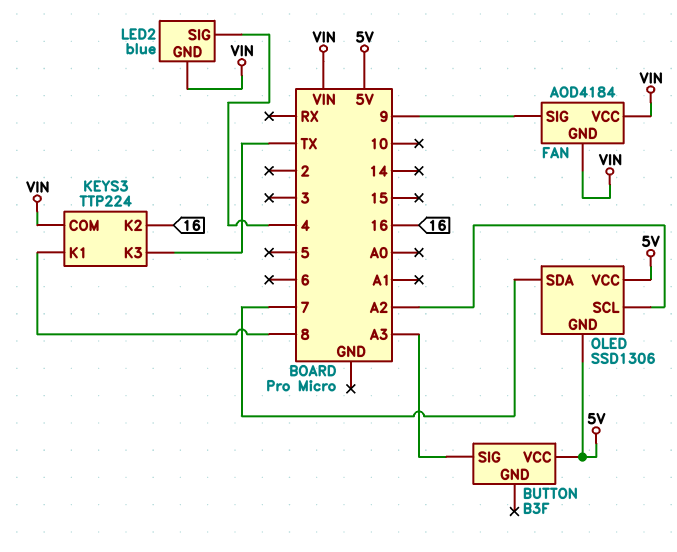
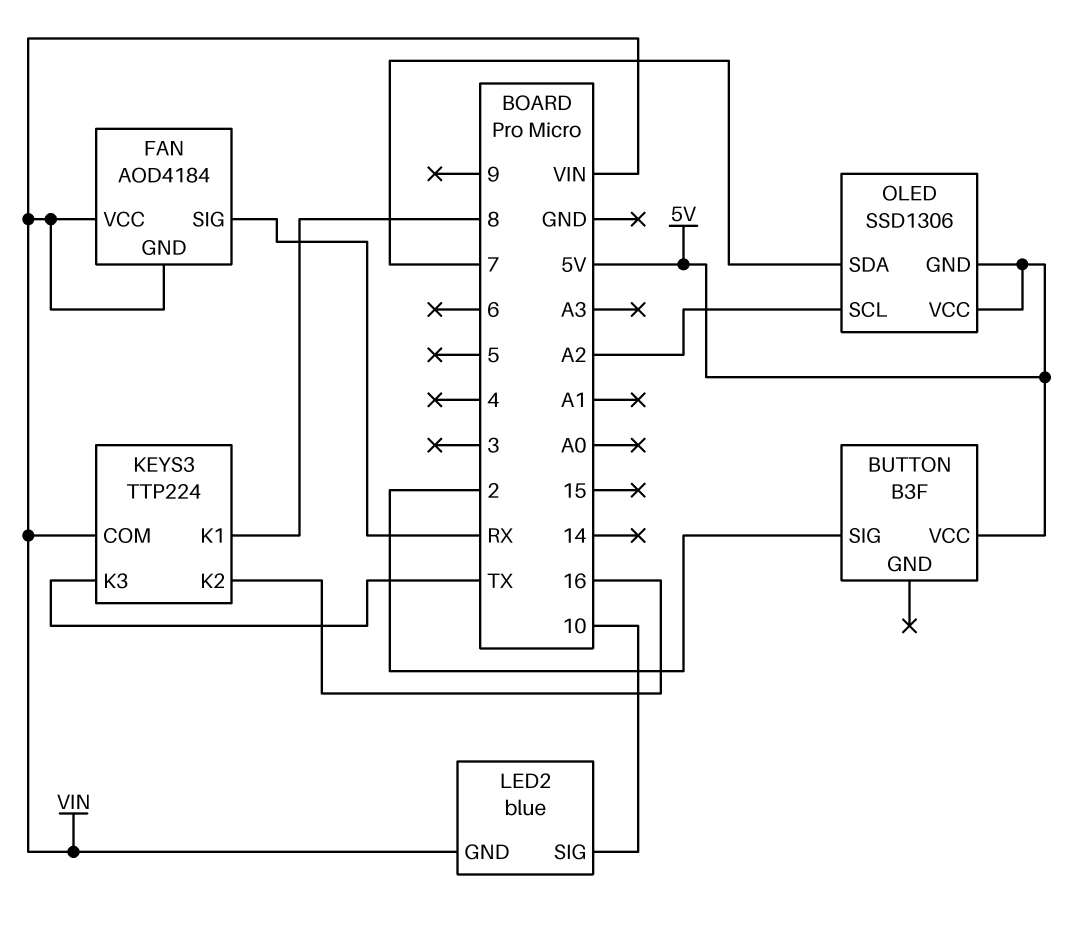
BUTTON pin SIG: A3 -> 2
FAN pin SIG: 9 -> RX
LED2 pin SIG: 4 -> 10

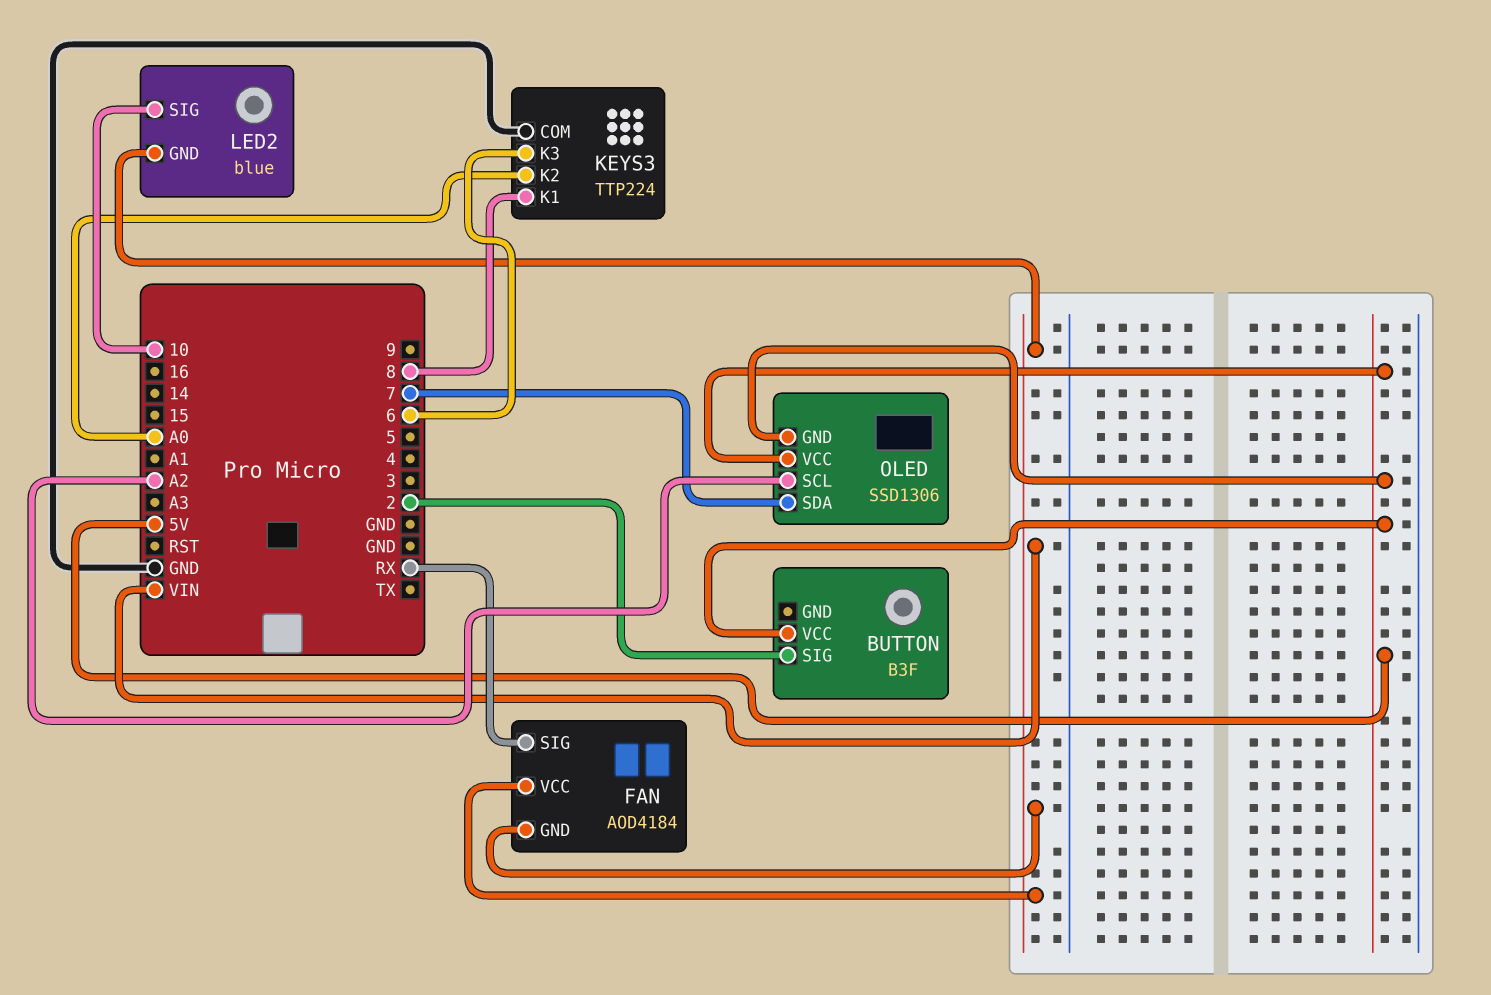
KEYS3 pin COM: VIN -> GND
KEYS3 pin K2: 16 -> A0
KEYS3 pin K3: TX -> 6

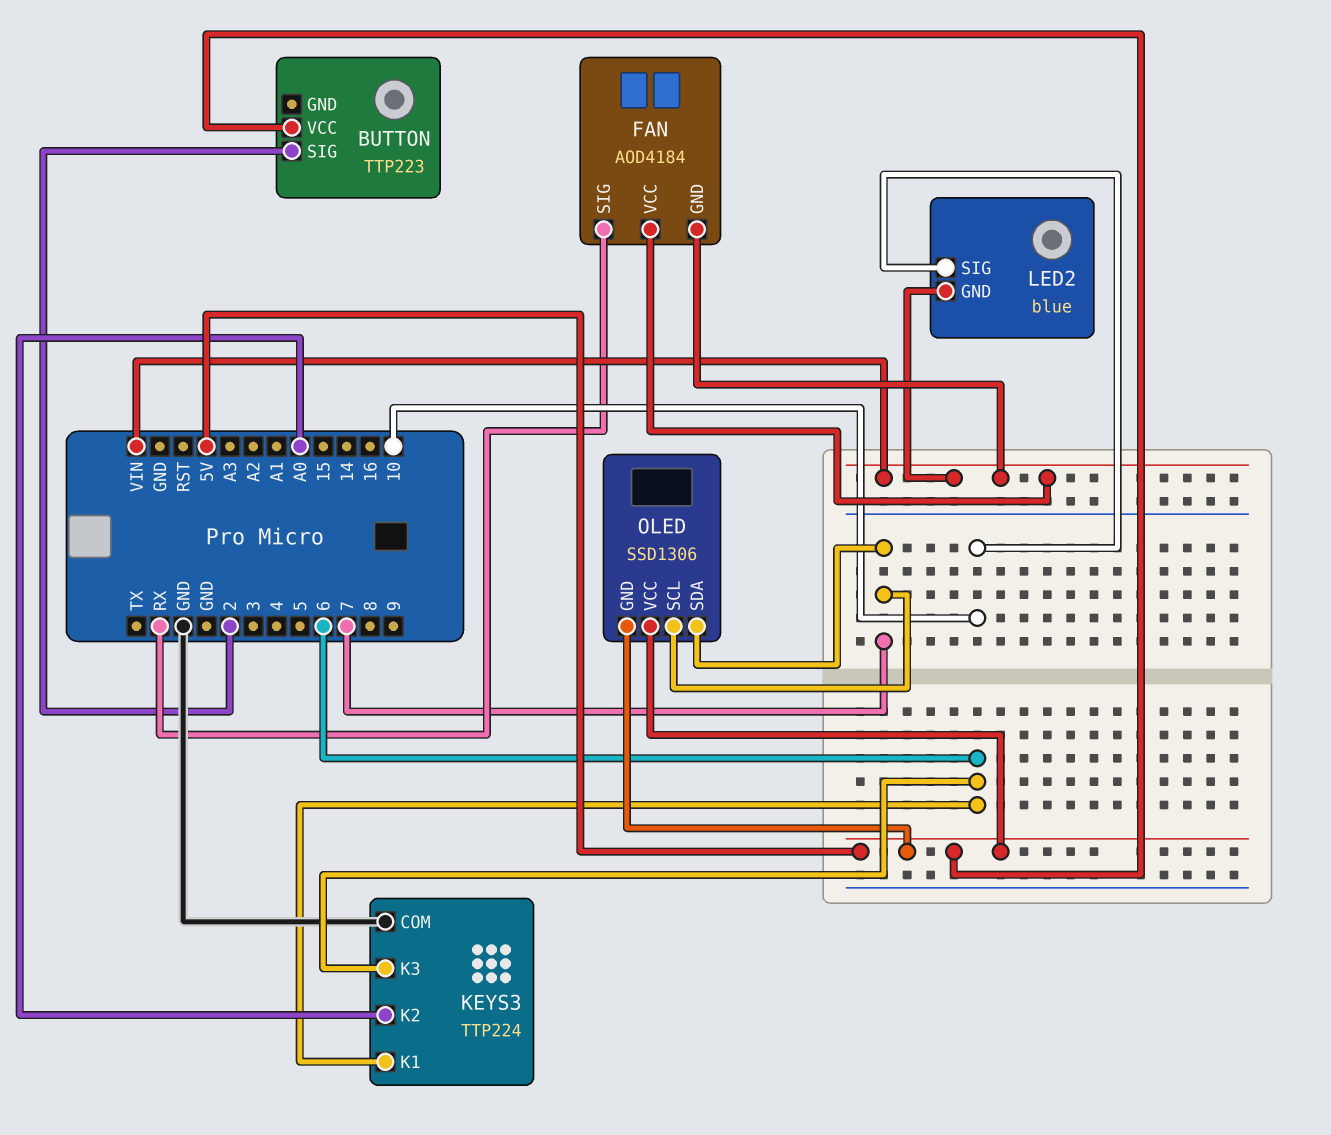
BUTTON: B3F -> TTP223
KEYS3 pin K1: 8 -> 6
OLED pin SCL: A2 -> 7

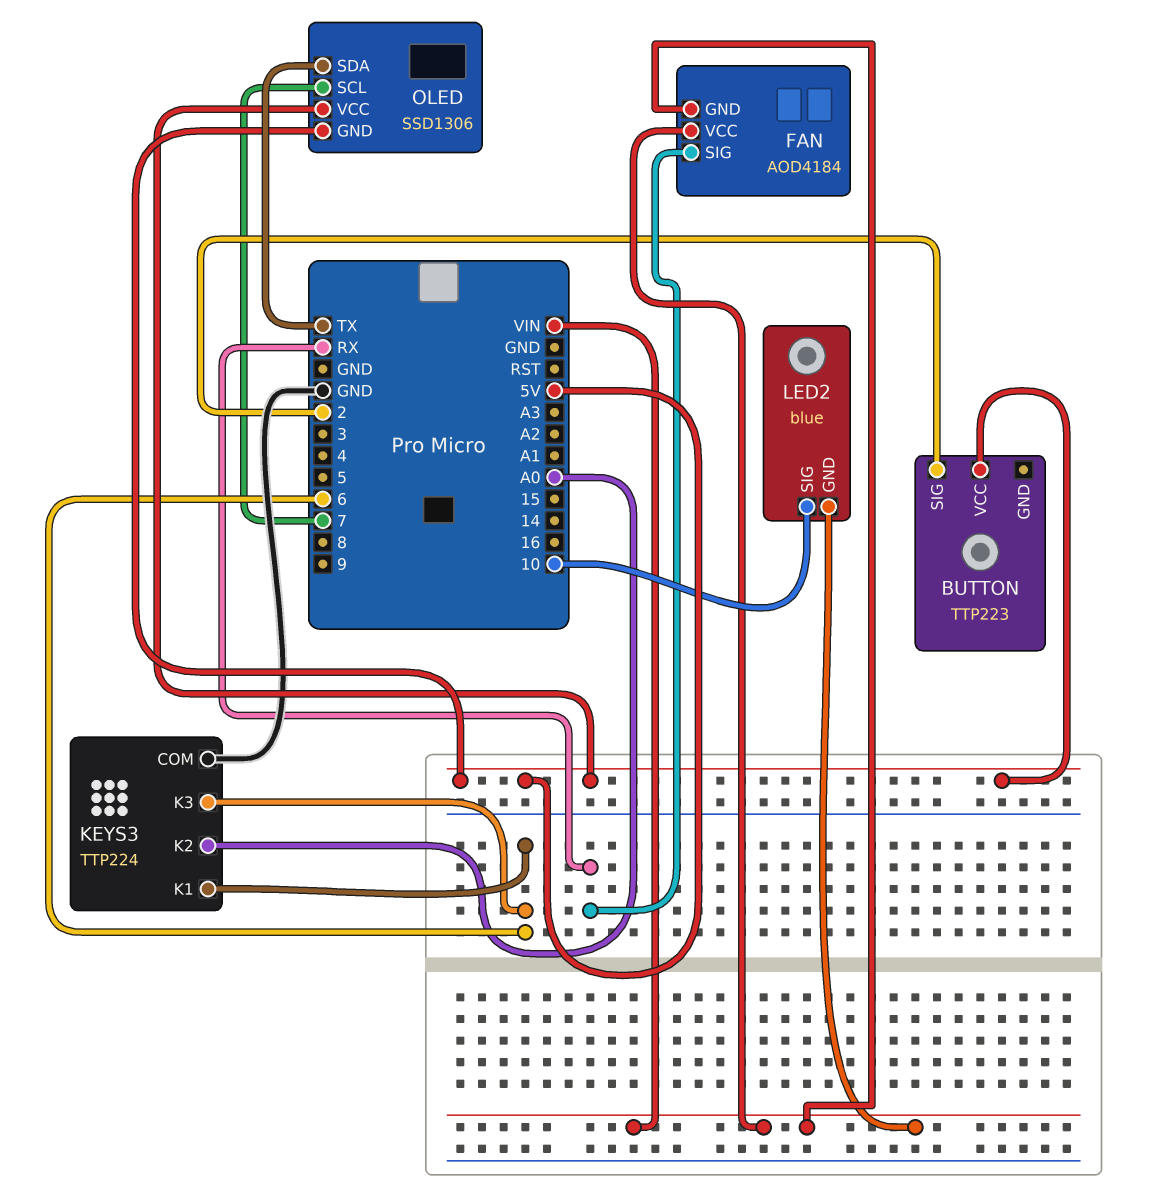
OLED pin SDA: 7 -> TX

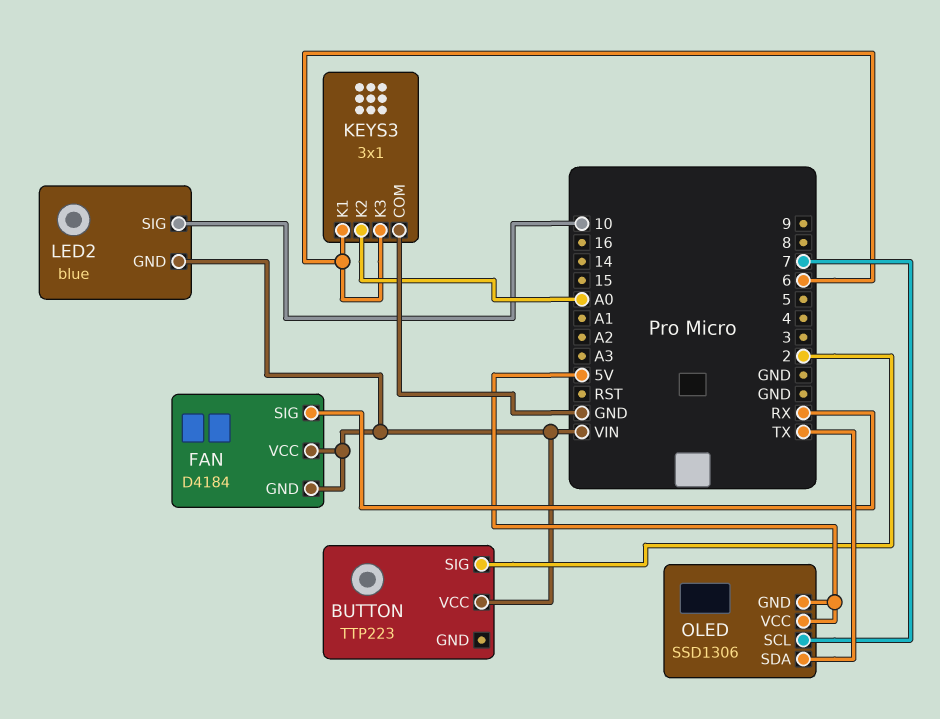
BUTTON pin VCC: 5V -> VIN
FAN: AOD4184 -> D4184
KEYS3: TTP224 -> 3x1

